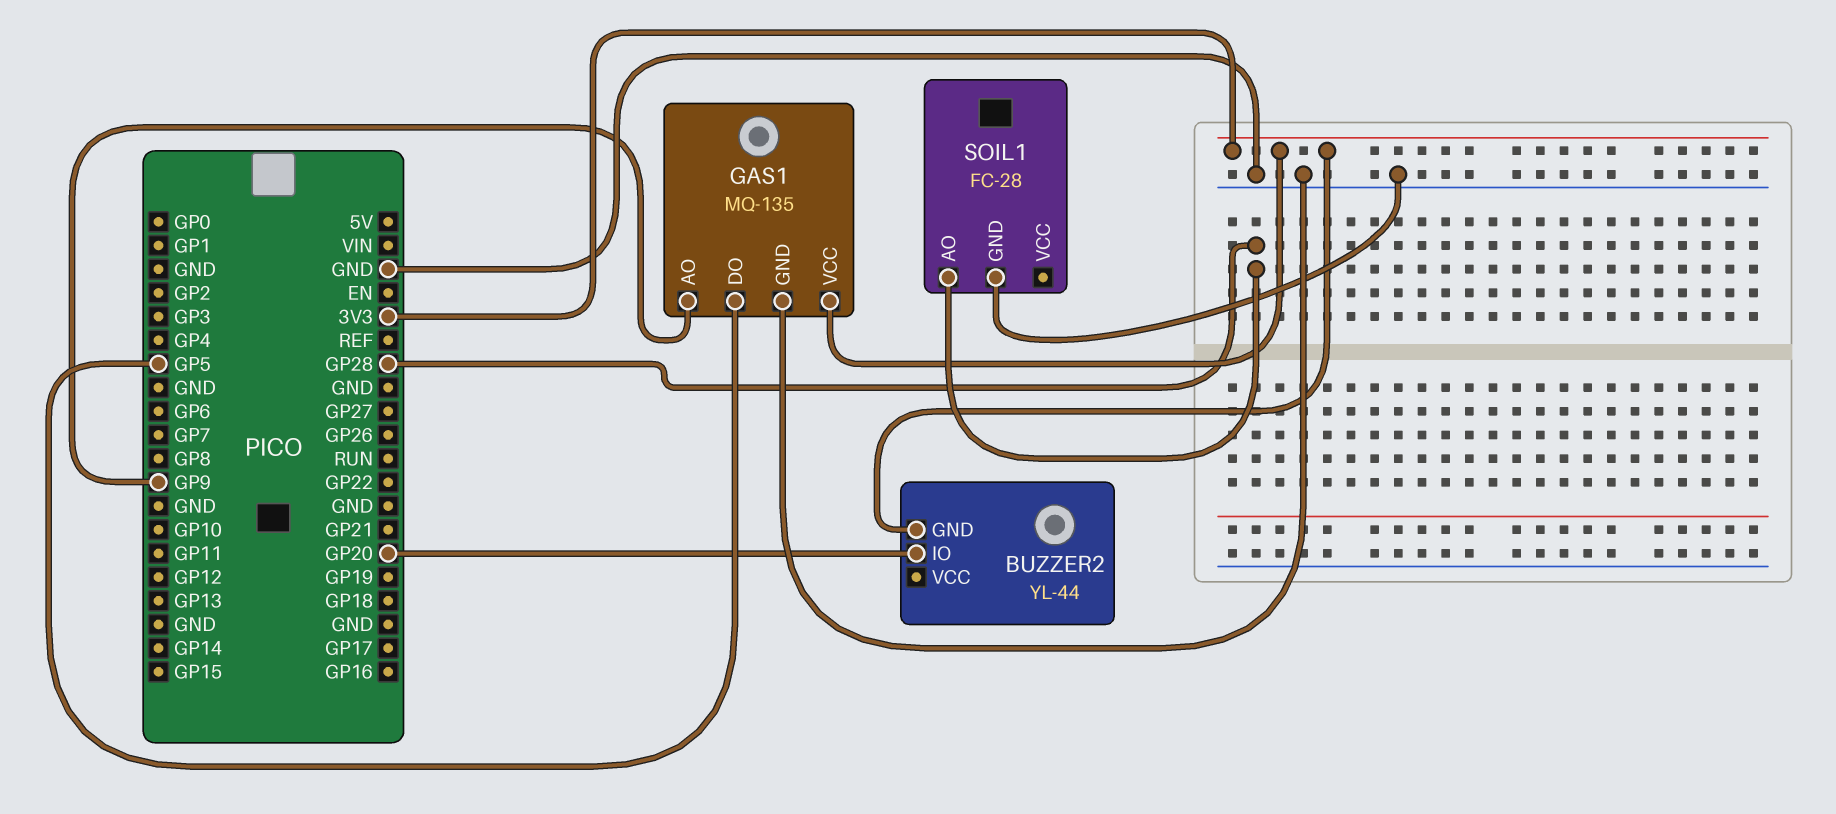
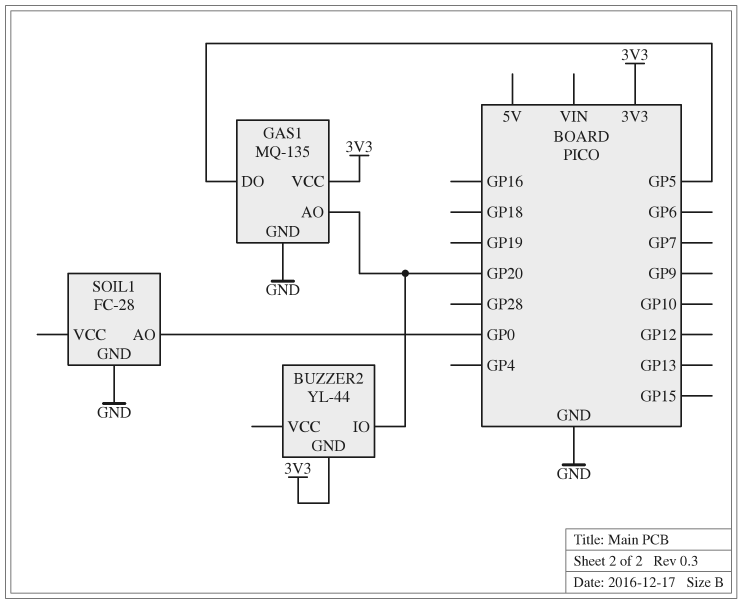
GAS1 pin AO: GP9 -> GP20
SOIL1 pin AO: GP28 -> GP0

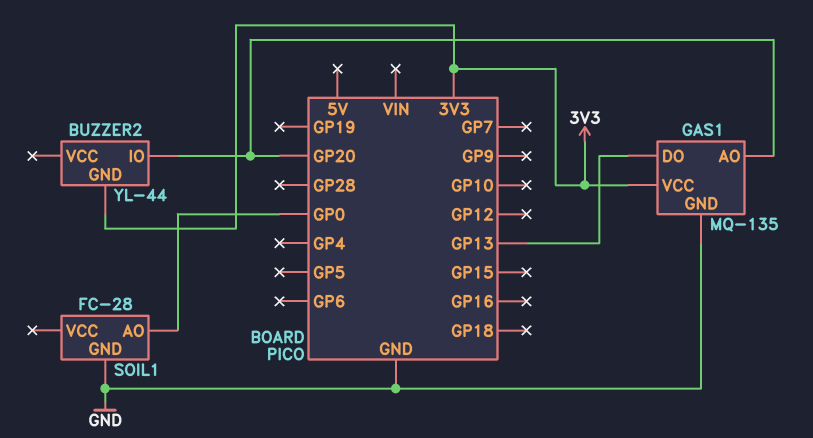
GAS1 pin DO: GP5 -> GP13

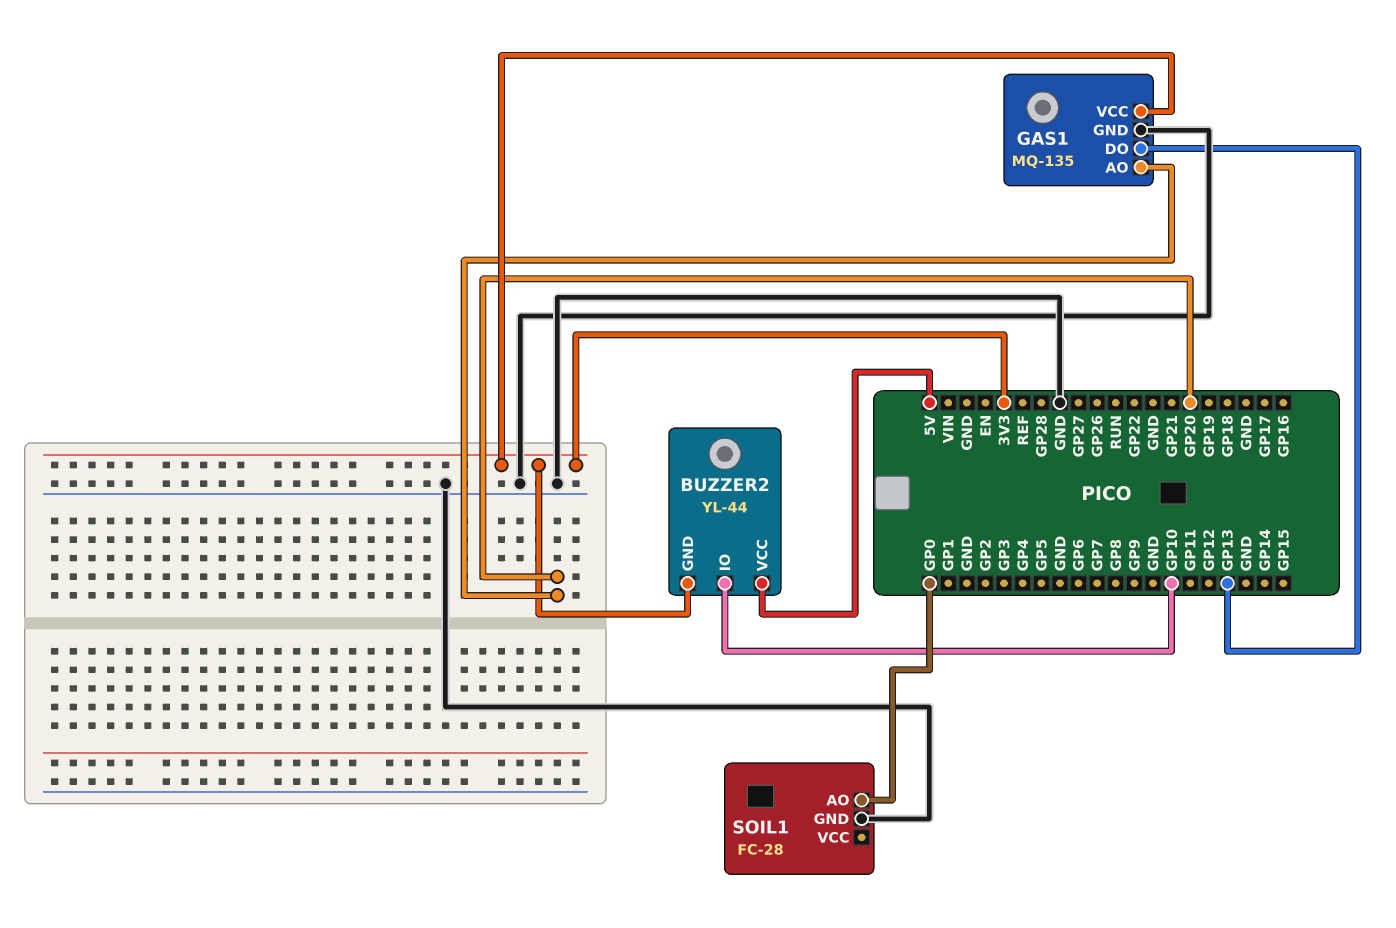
BUZZER2 pin IO: GP20 -> GP10
BUZZER2 pin VCC: none -> 5V

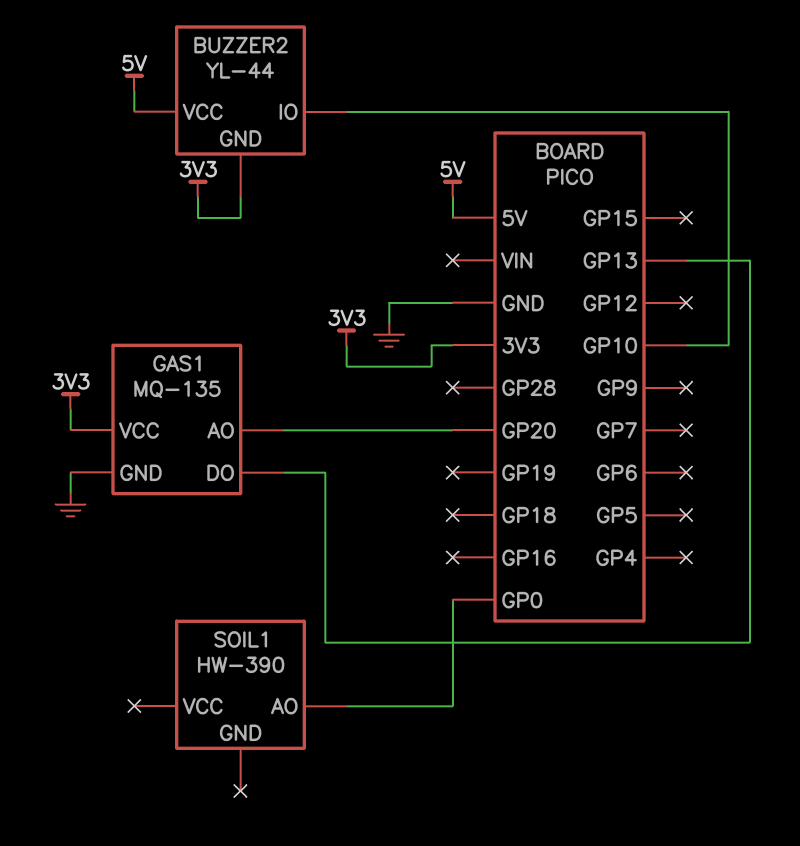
SOIL1: FC-28 -> HW-390
SOIL1 pin GND: GND -> none

